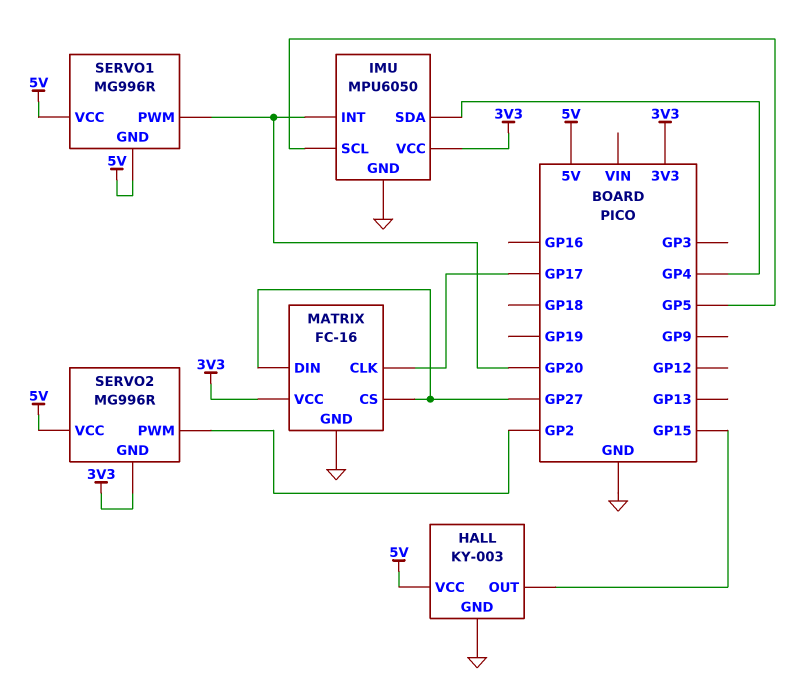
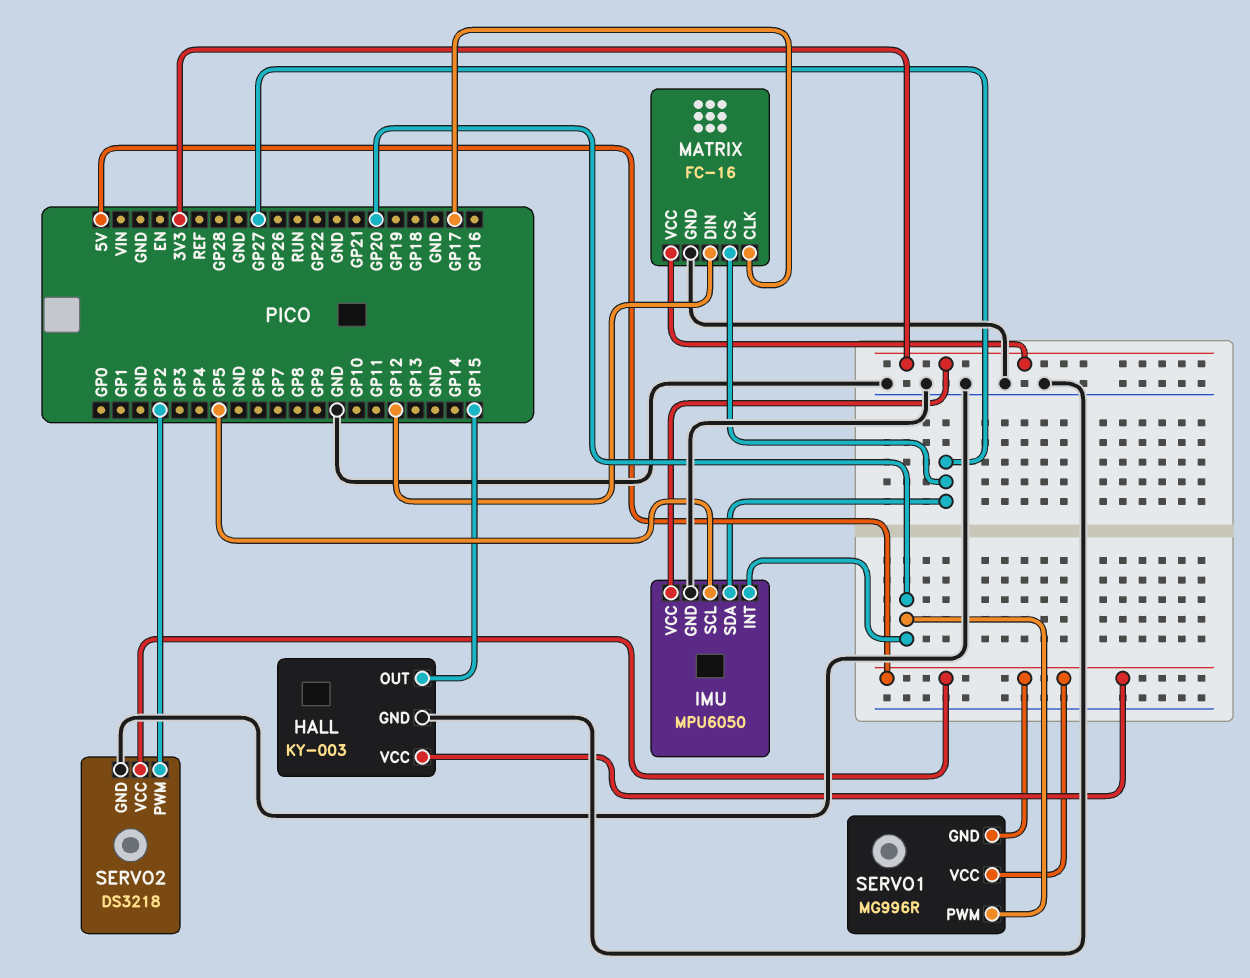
IMU pin SDA: GP4 -> GP27
MATRIX pin DIN: GP27 -> GP12
SERVO2: MG996R -> DS3218
SERVO2 pin GND: 3V3 -> GND

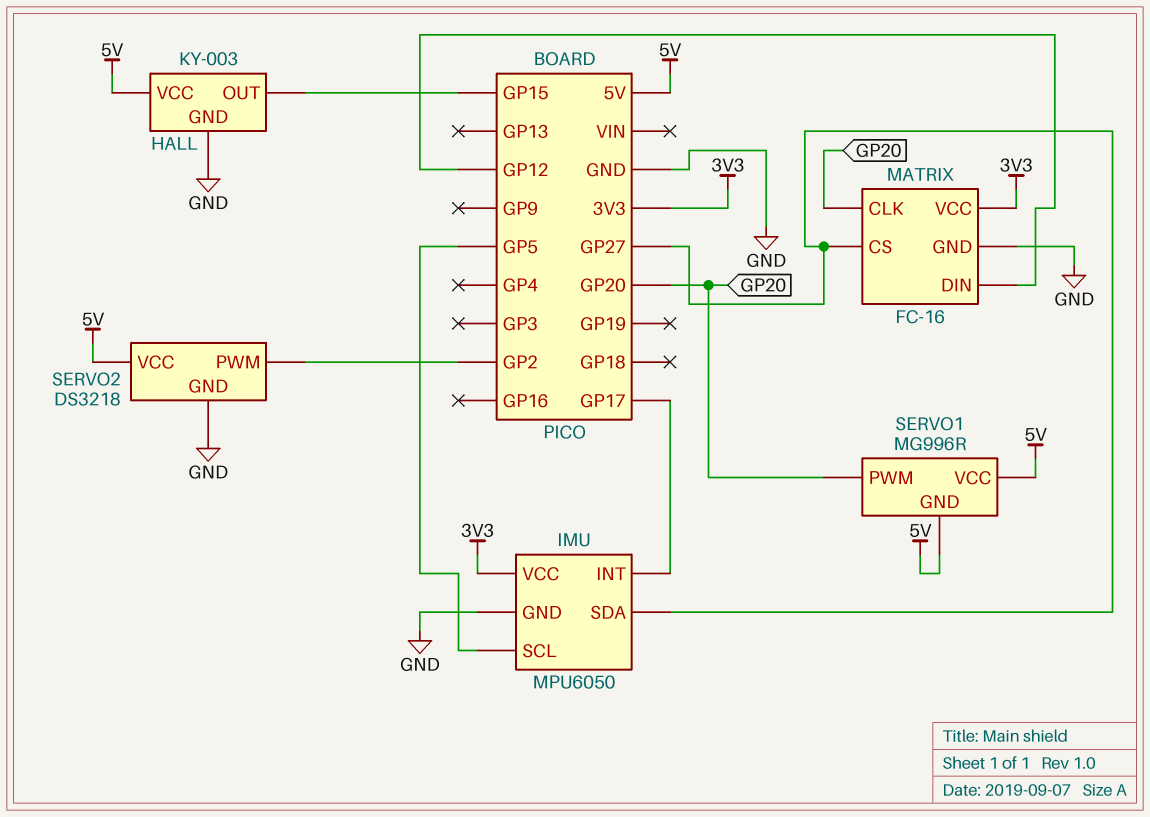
IMU pin INT: GP20 -> GP17
MATRIX pin CLK: GP17 -> GP20

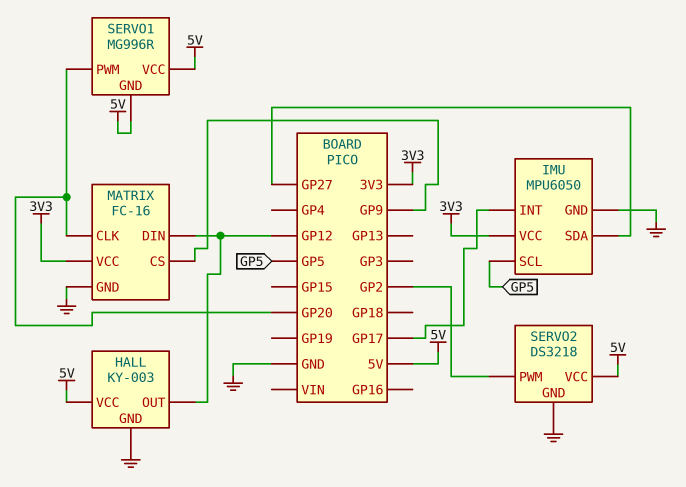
HALL pin OUT: GP15 -> GP12
MATRIX pin CS: GP27 -> GP9

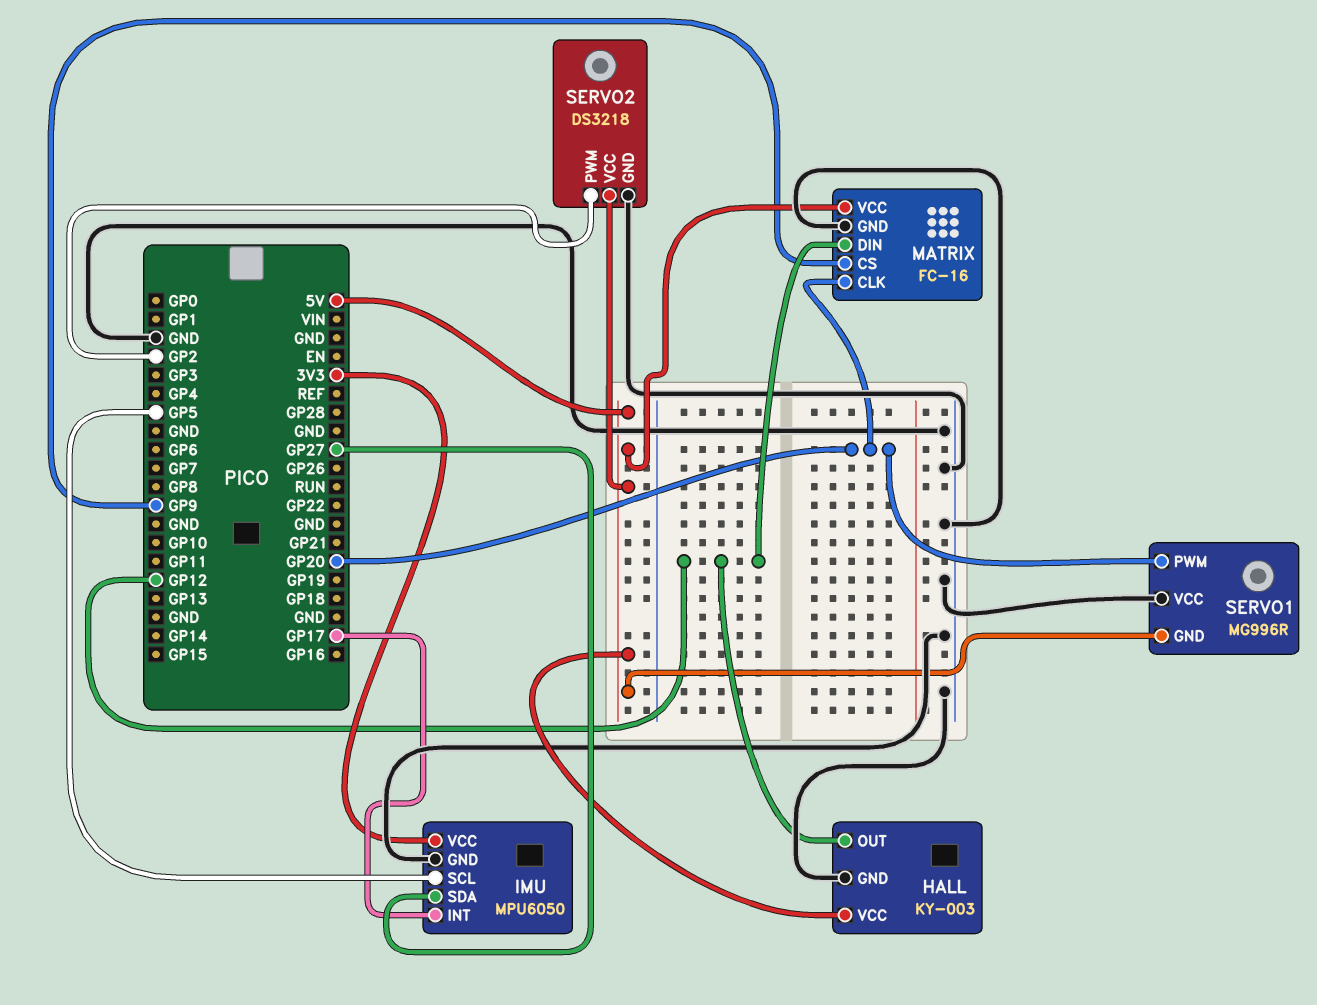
MATRIX pin VCC: 3V3 -> 5V
SERVO1 pin VCC: 5V -> GND

